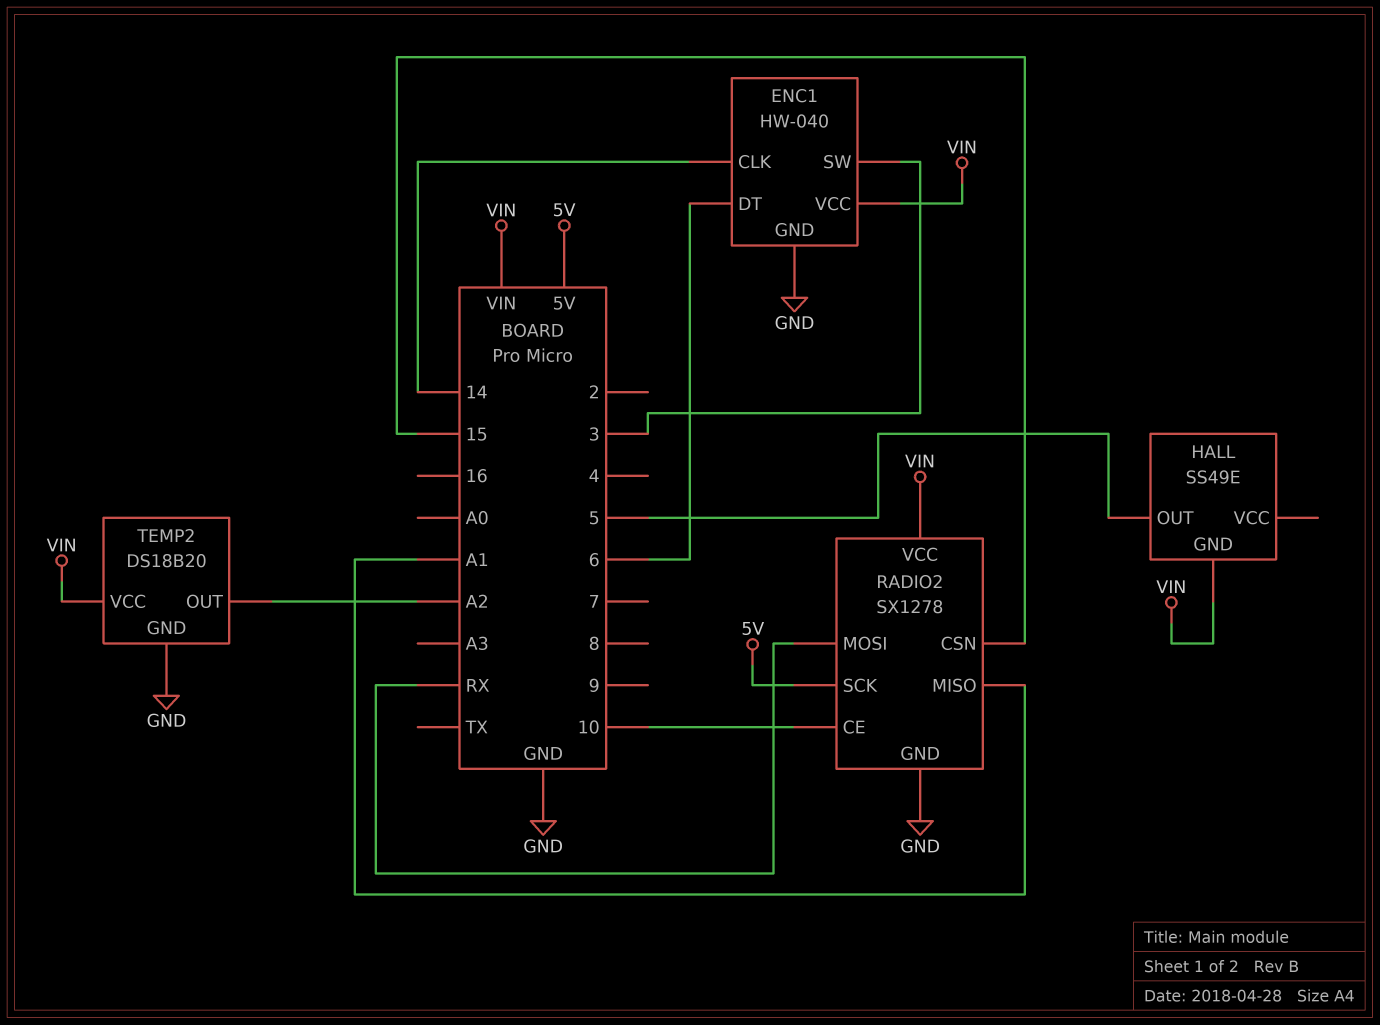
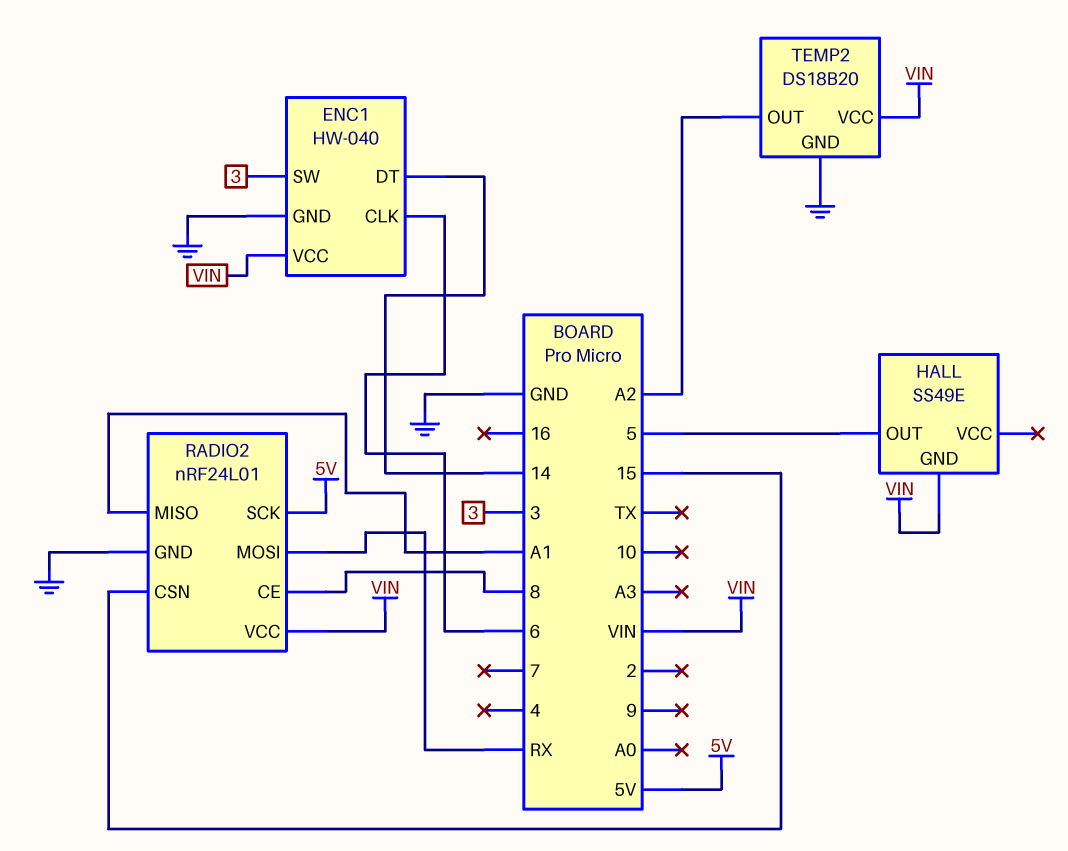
ENC1 pin CLK: 14 -> 6
ENC1 pin DT: 6 -> 14
RADIO2: SX1278 -> nRF24L01
RADIO2 pin CE: 10 -> 8

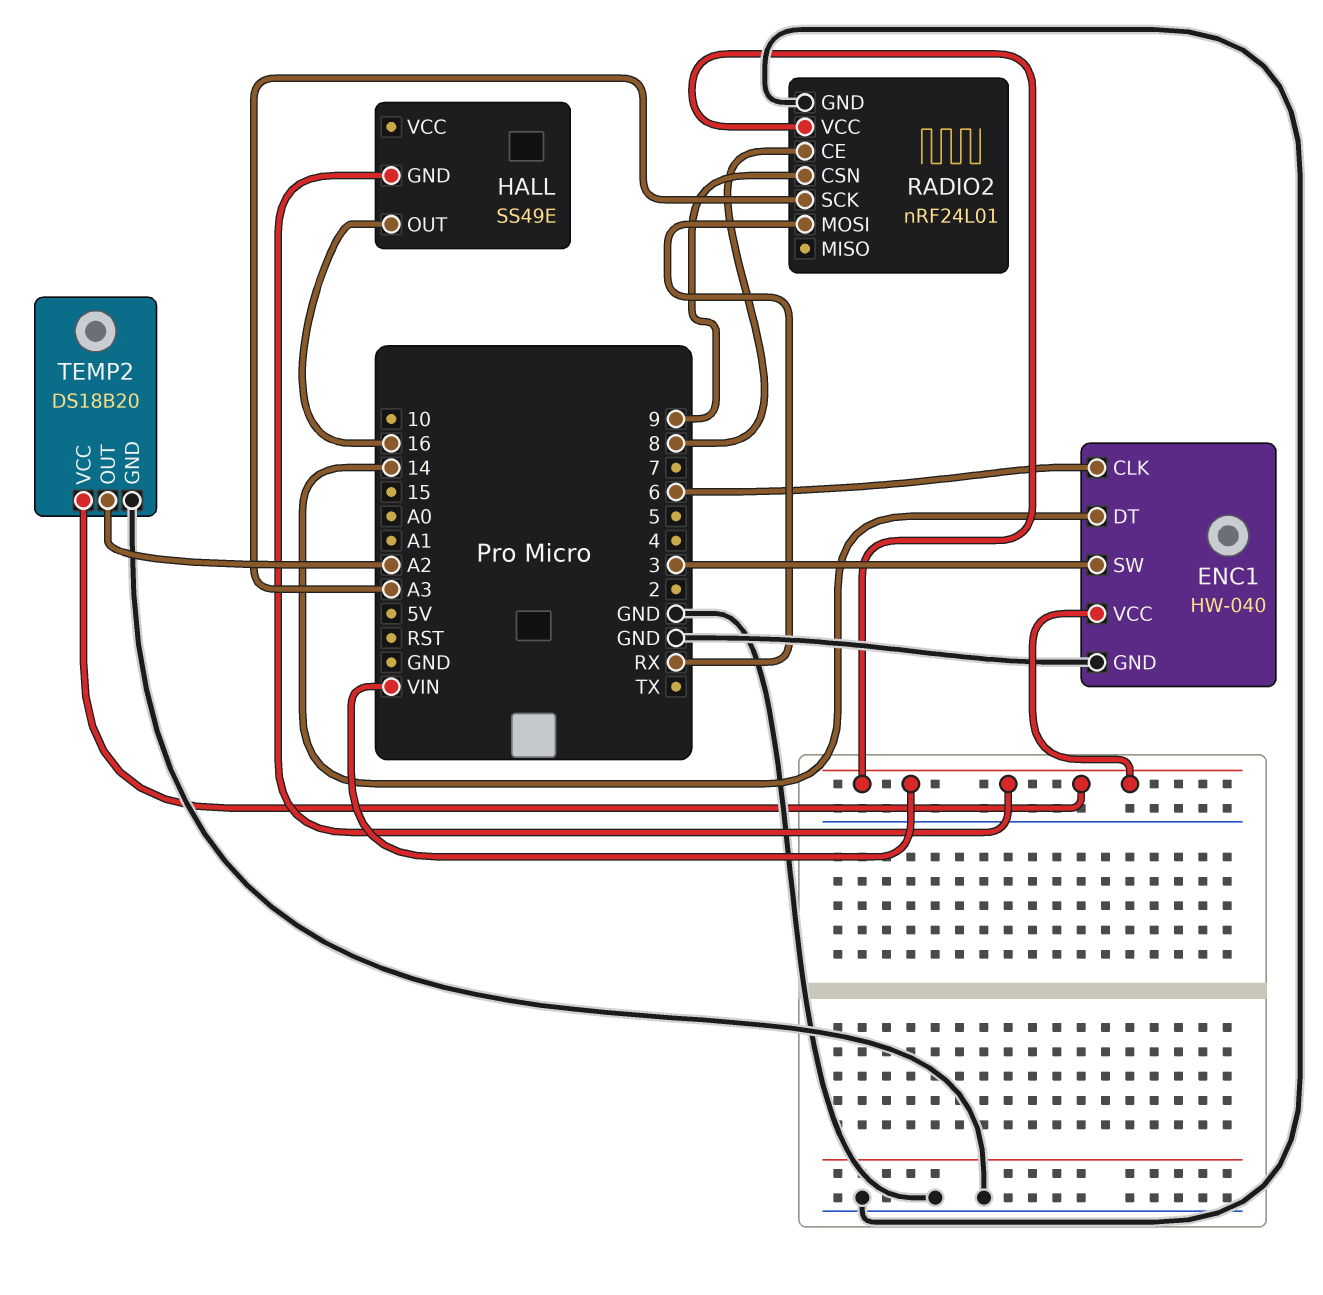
HALL pin OUT: 5 -> 16
RADIO2 pin CSN: 15 -> 9
RADIO2 pin MISO: A1 -> none
RADIO2 pin SCK: 5V -> A3

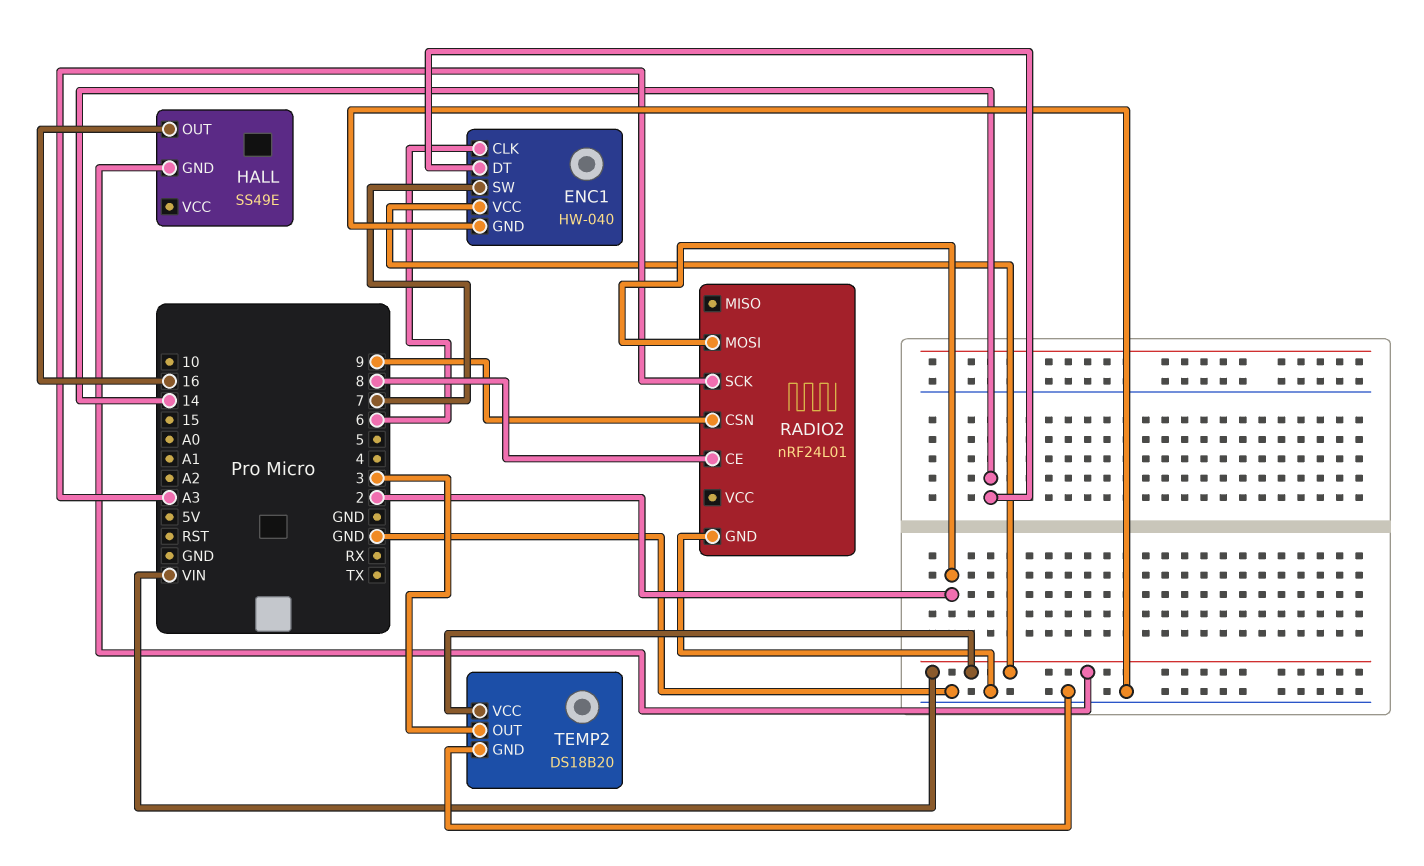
ENC1 pin SW: 3 -> 7
RADIO2 pin MOSI: RX -> 2
RADIO2 pin VCC: VIN -> none
TEMP2 pin OUT: A2 -> 3

